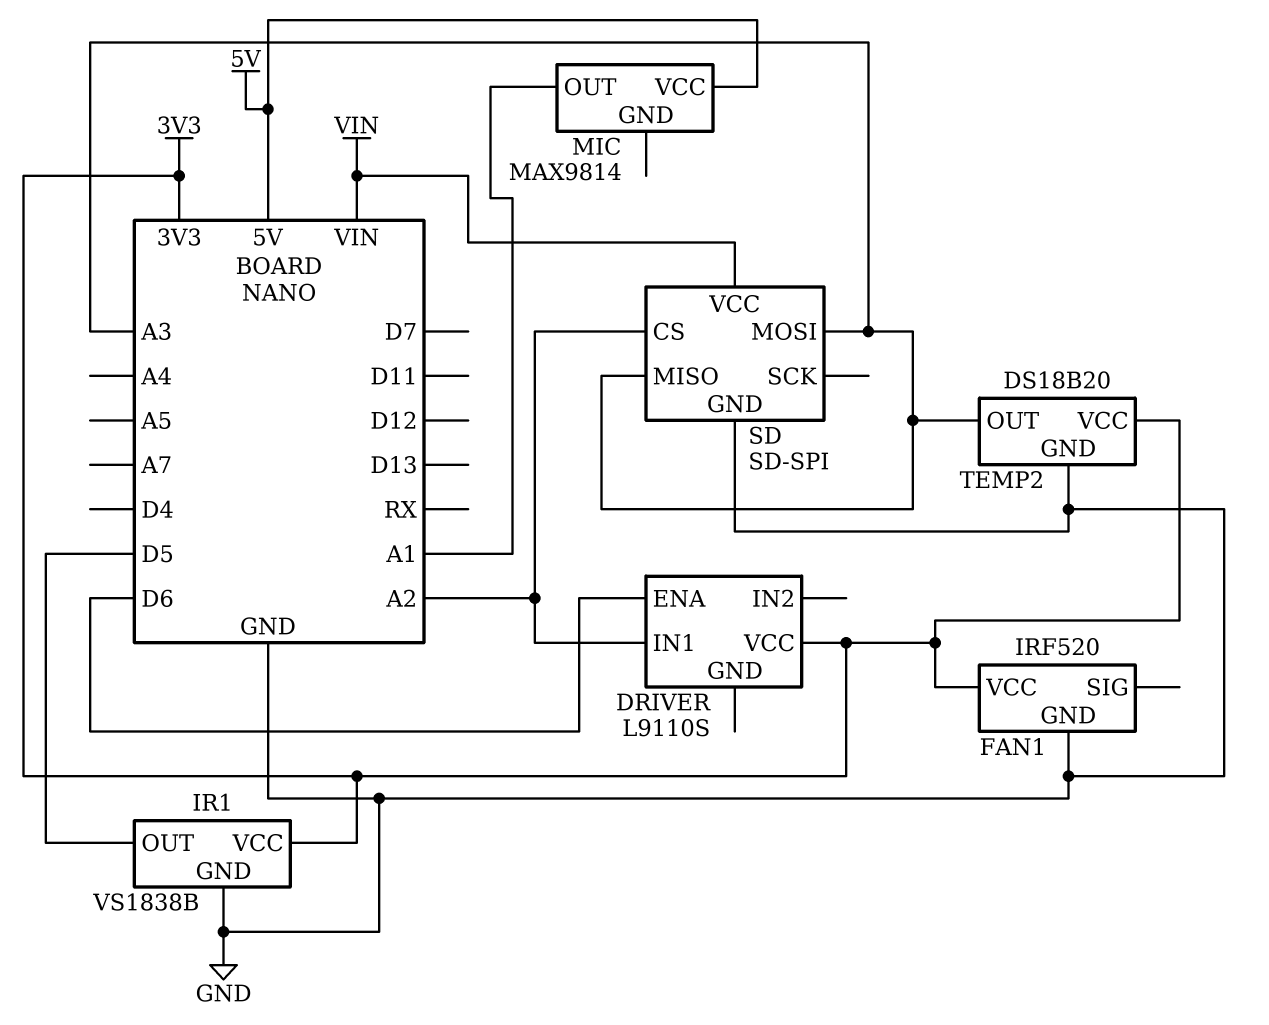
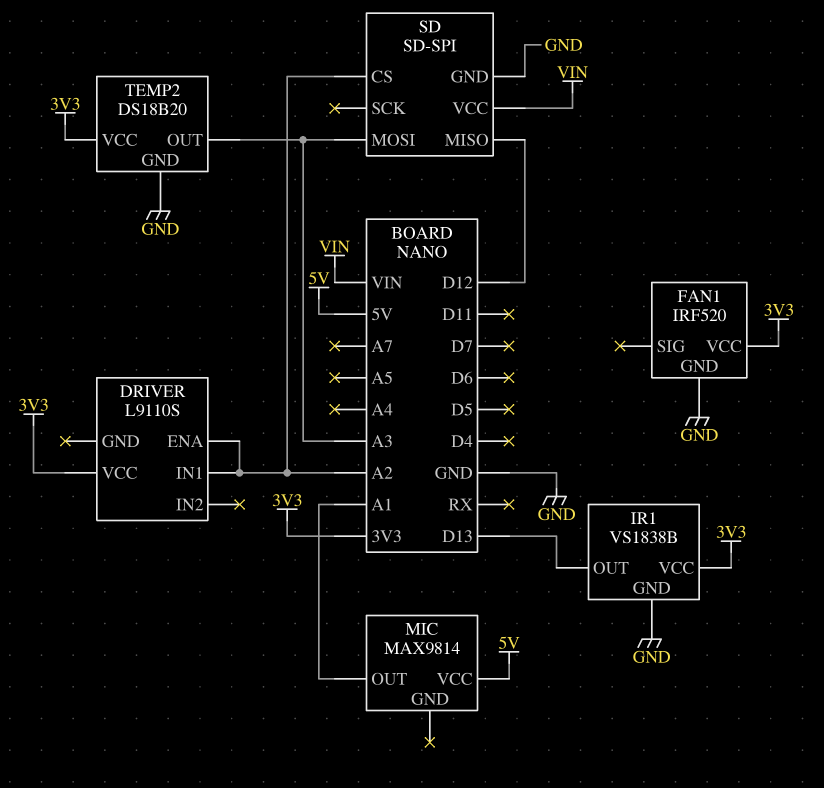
DRIVER pin ENA: D6 -> A2
IR1 pin OUT: D5 -> D13
SD pin MISO: A3 -> D12

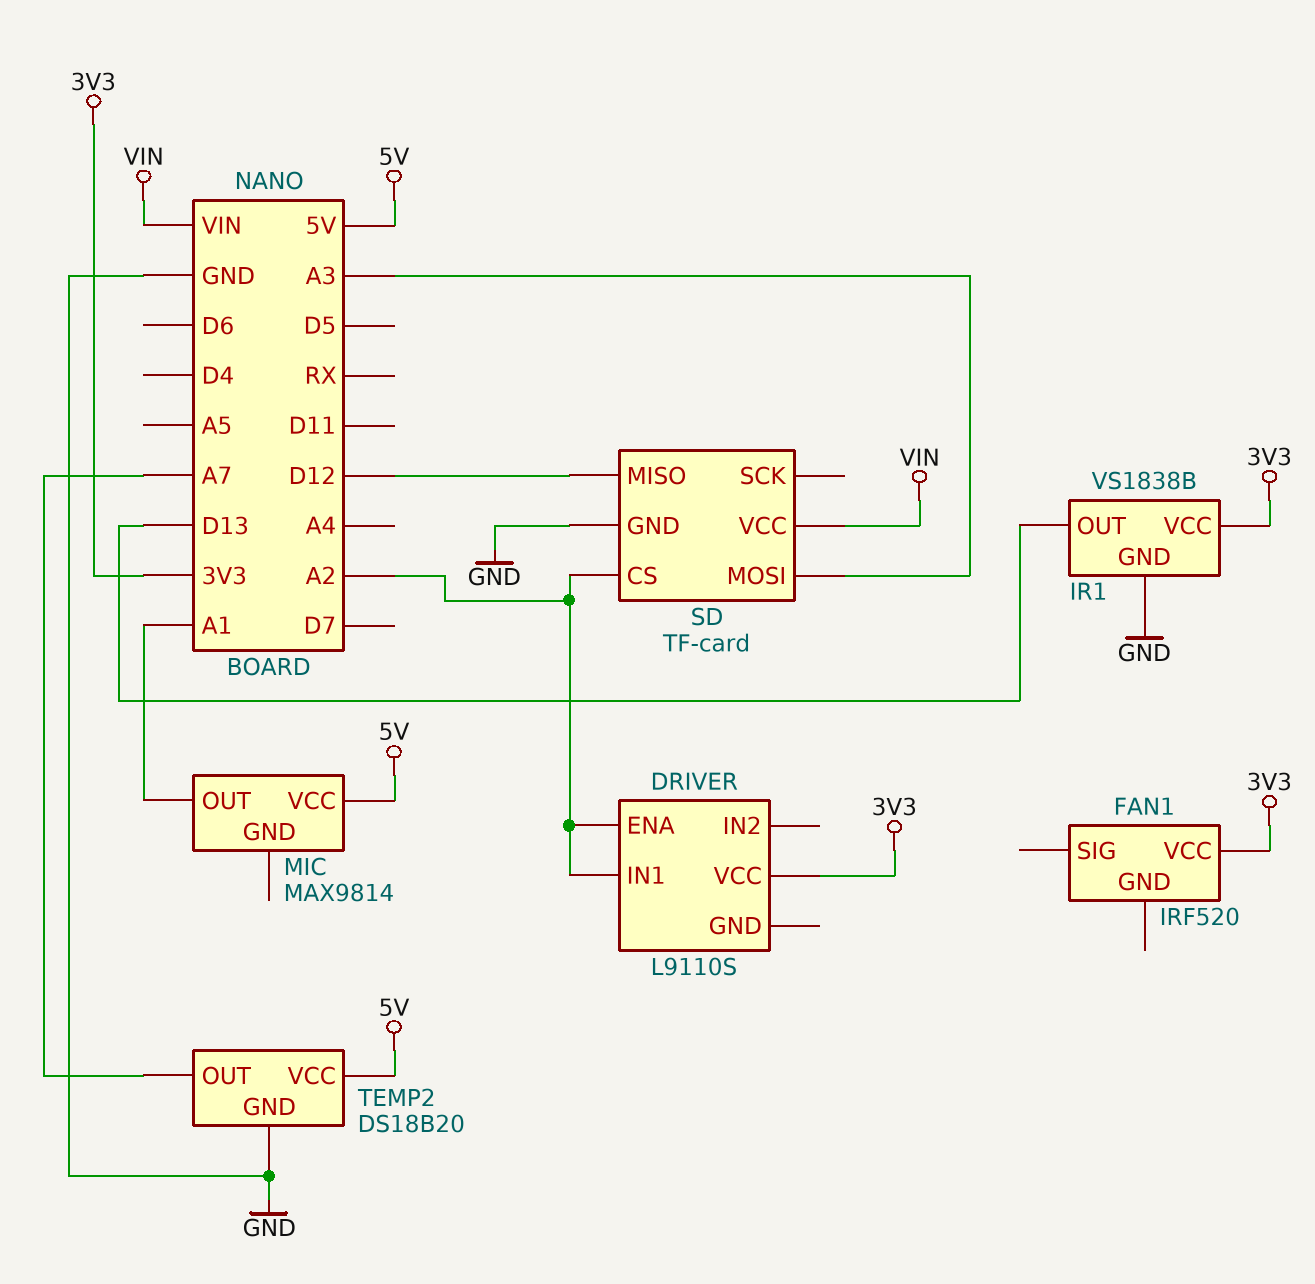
FAN1 pin GND: GND -> none
SD: SD-SPI -> TF-card
TEMP2 pin OUT: A3 -> A7
TEMP2 pin VCC: 3V3 -> 5V

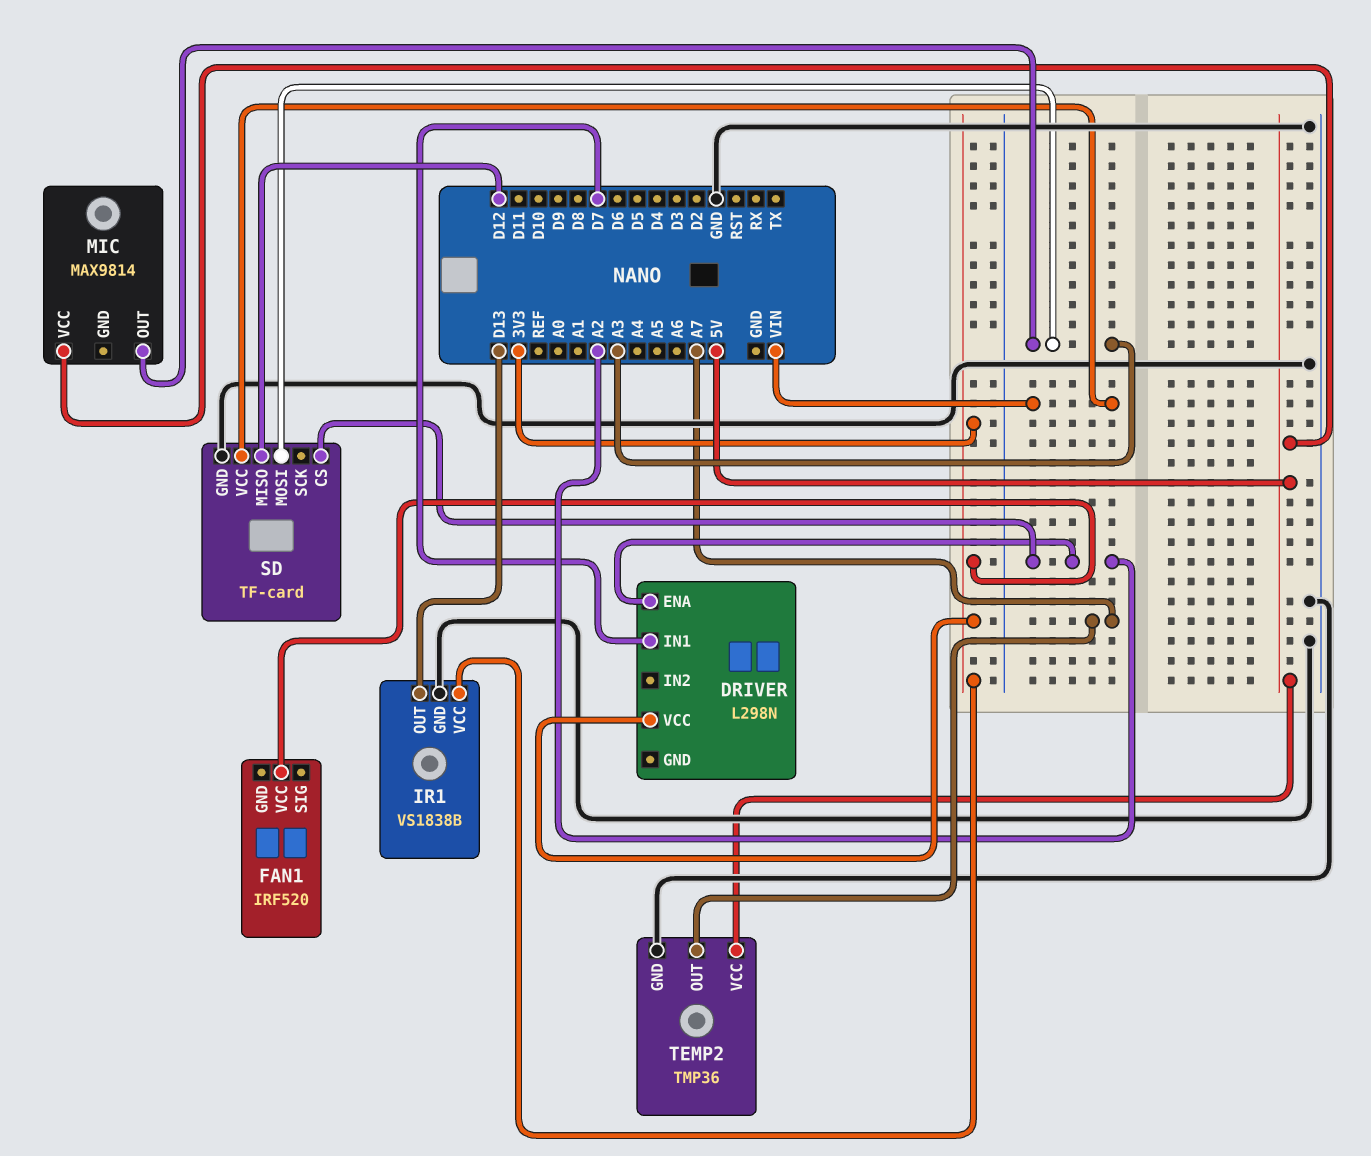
DRIVER: L9110S -> L298N
DRIVER pin IN1: A2 -> D7
MIC pin OUT: A1 -> A3
TEMP2: DS18B20 -> TMP36

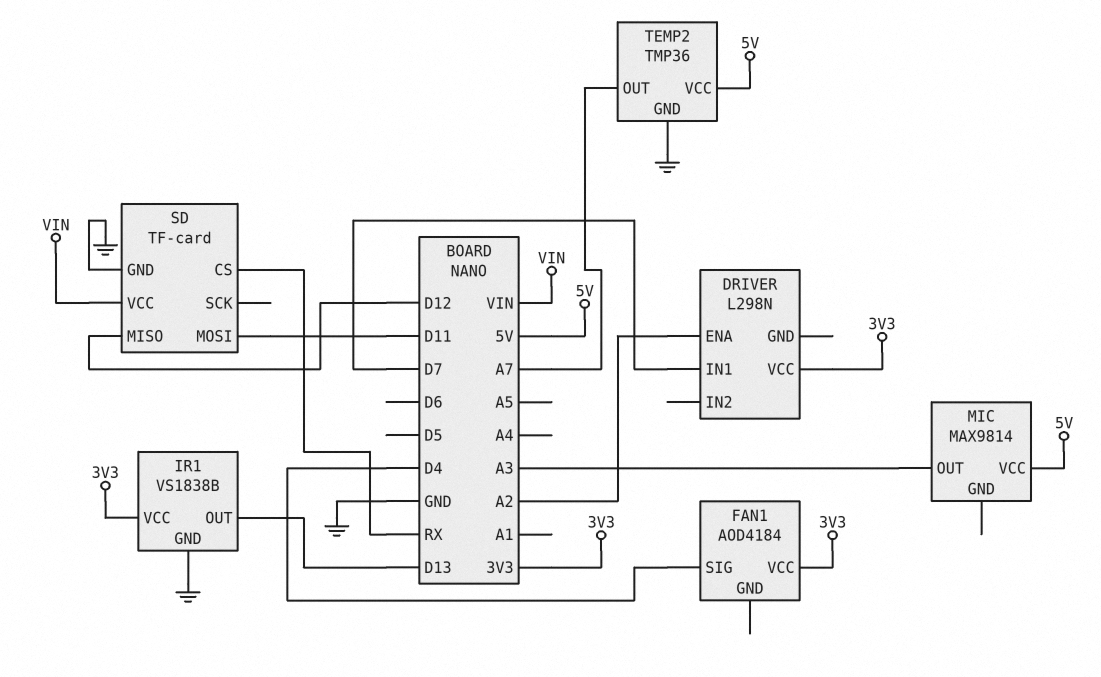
FAN1: IRF520 -> AOD4184
FAN1 pin SIG: none -> D4
SD pin CS: A2 -> RX
SD pin MOSI: A3 -> D11

